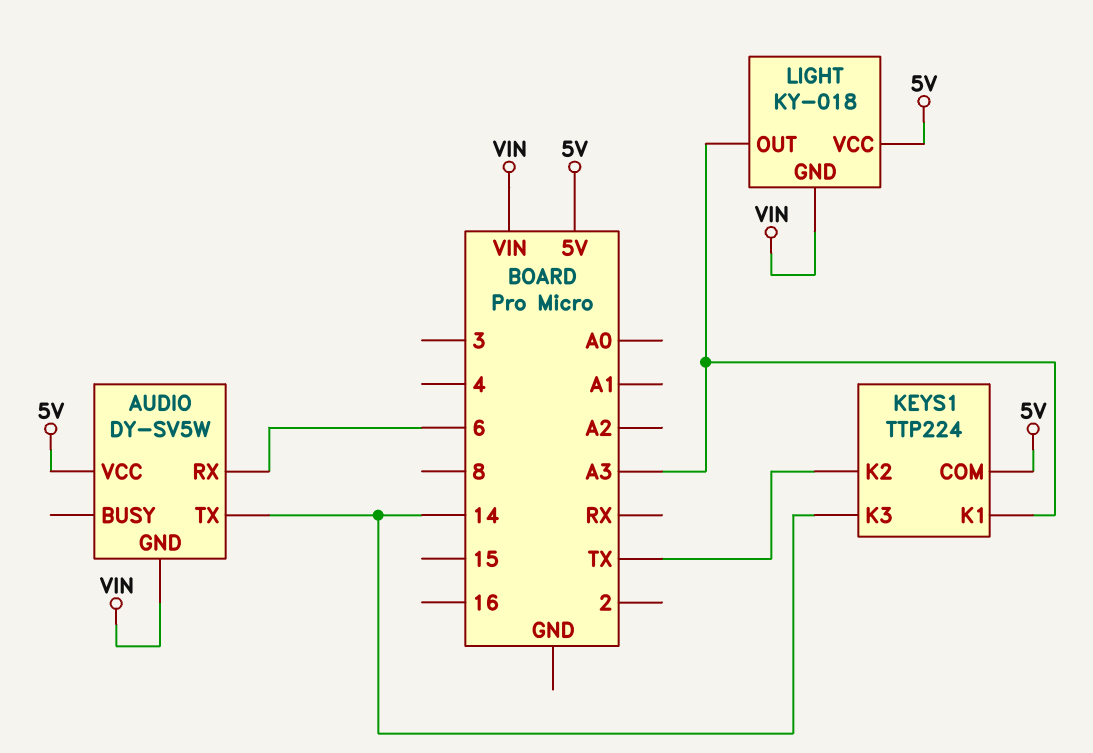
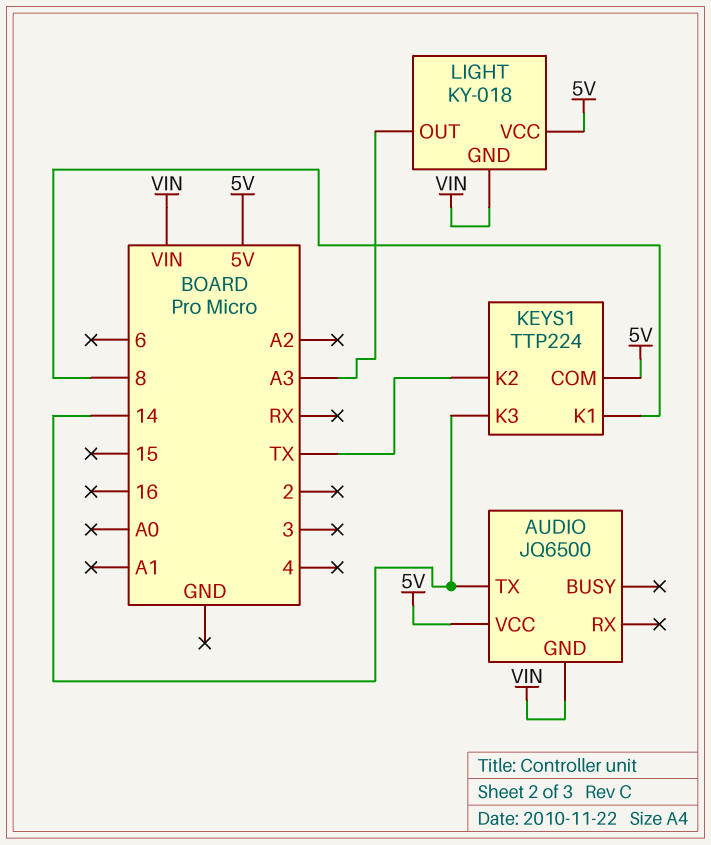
AUDIO: DY-SV5W -> JQ6500
AUDIO pin RX: 6 -> none
KEYS1 pin K1: A3 -> 8

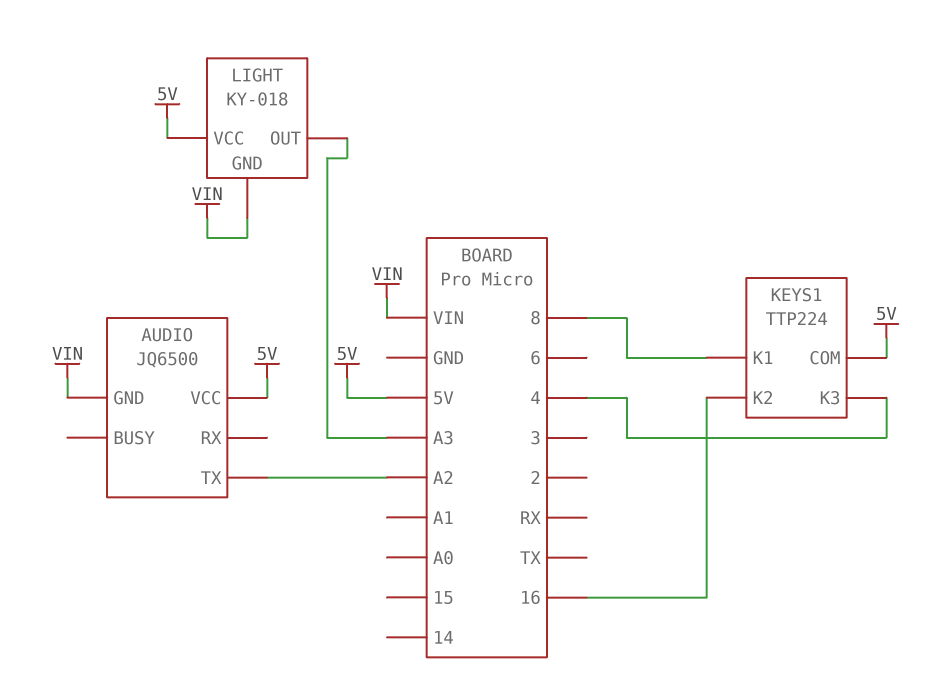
AUDIO pin TX: 14 -> A2
KEYS1 pin K2: TX -> 16
KEYS1 pin K3: 14 -> 4

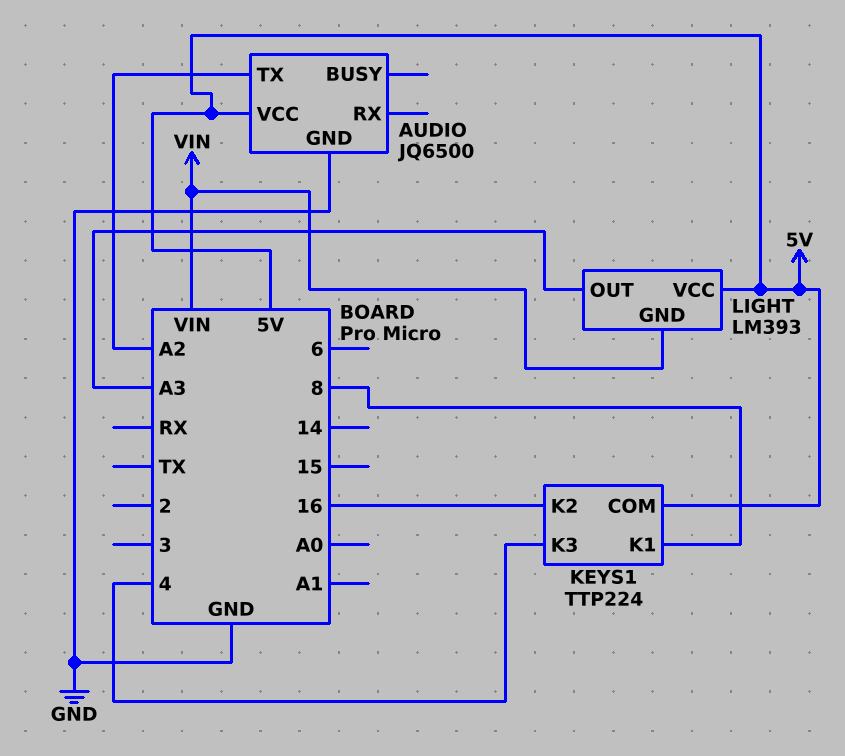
AUDIO pin GND: VIN -> GND
LIGHT: KY-018 -> LM393

